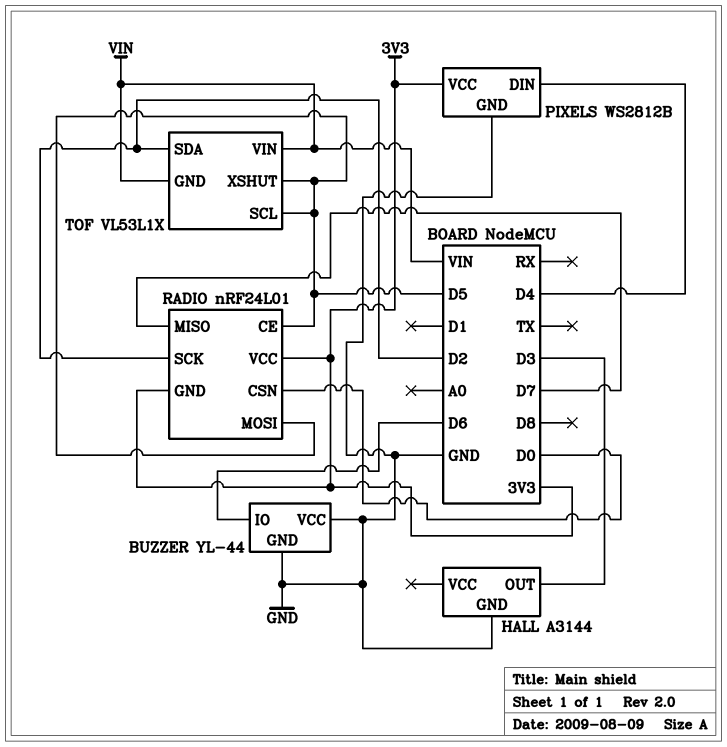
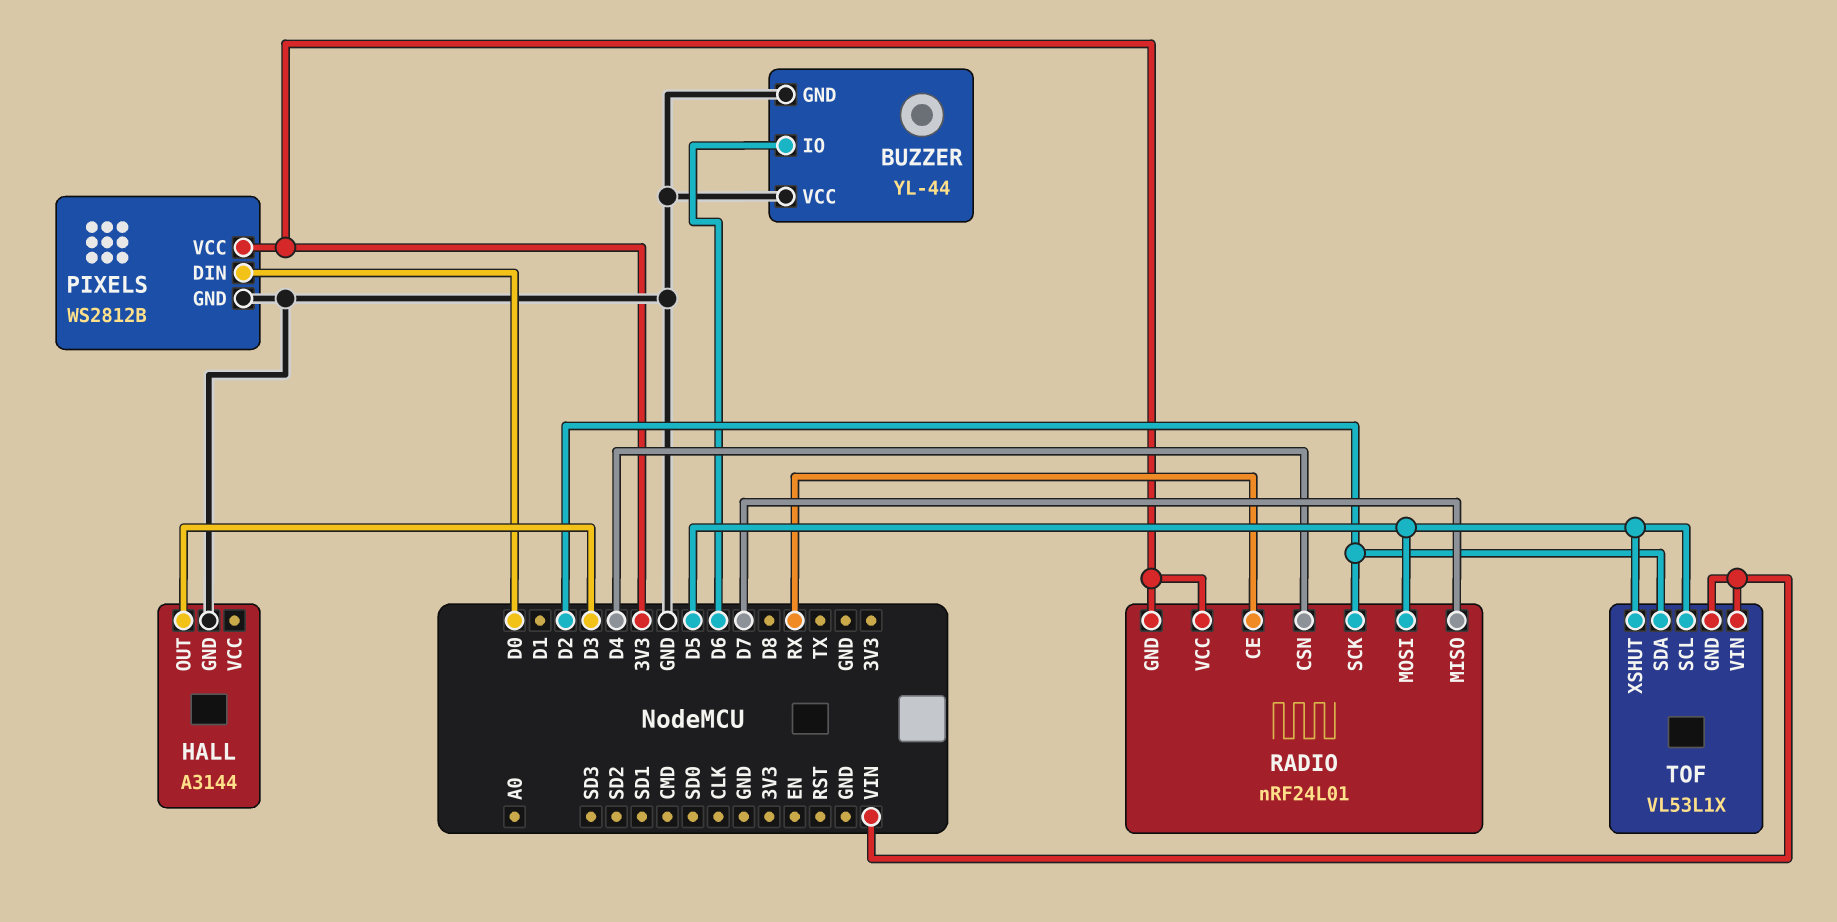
PIXELS pin DIN: D4 -> D0
RADIO pin CE: D5 -> RX
RADIO pin CSN: D0 -> D4

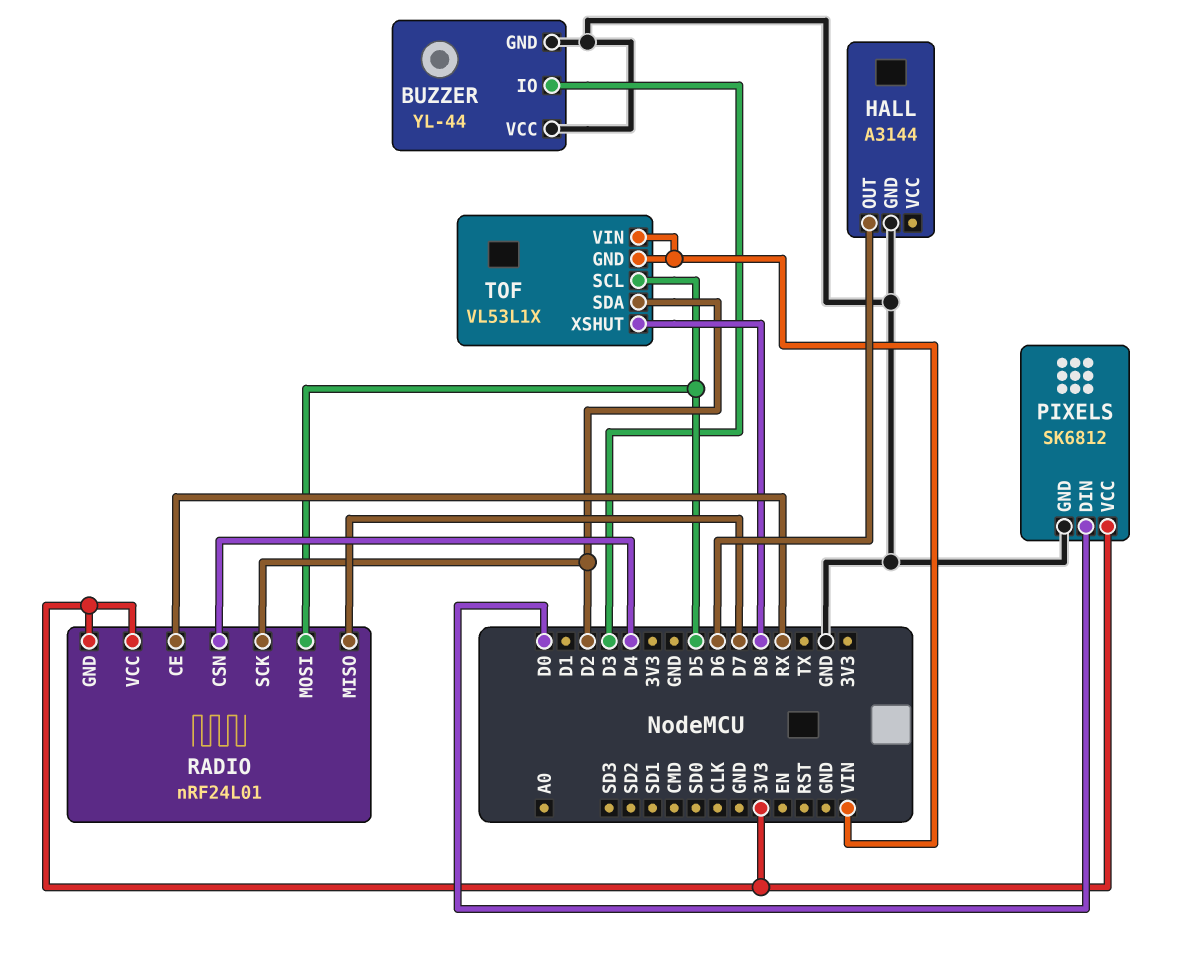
BUZZER pin IO: D6 -> D3
HALL pin OUT: D3 -> D6
PIXELS: WS2812B -> SK6812
TOF pin XSHUT: D5 -> D8

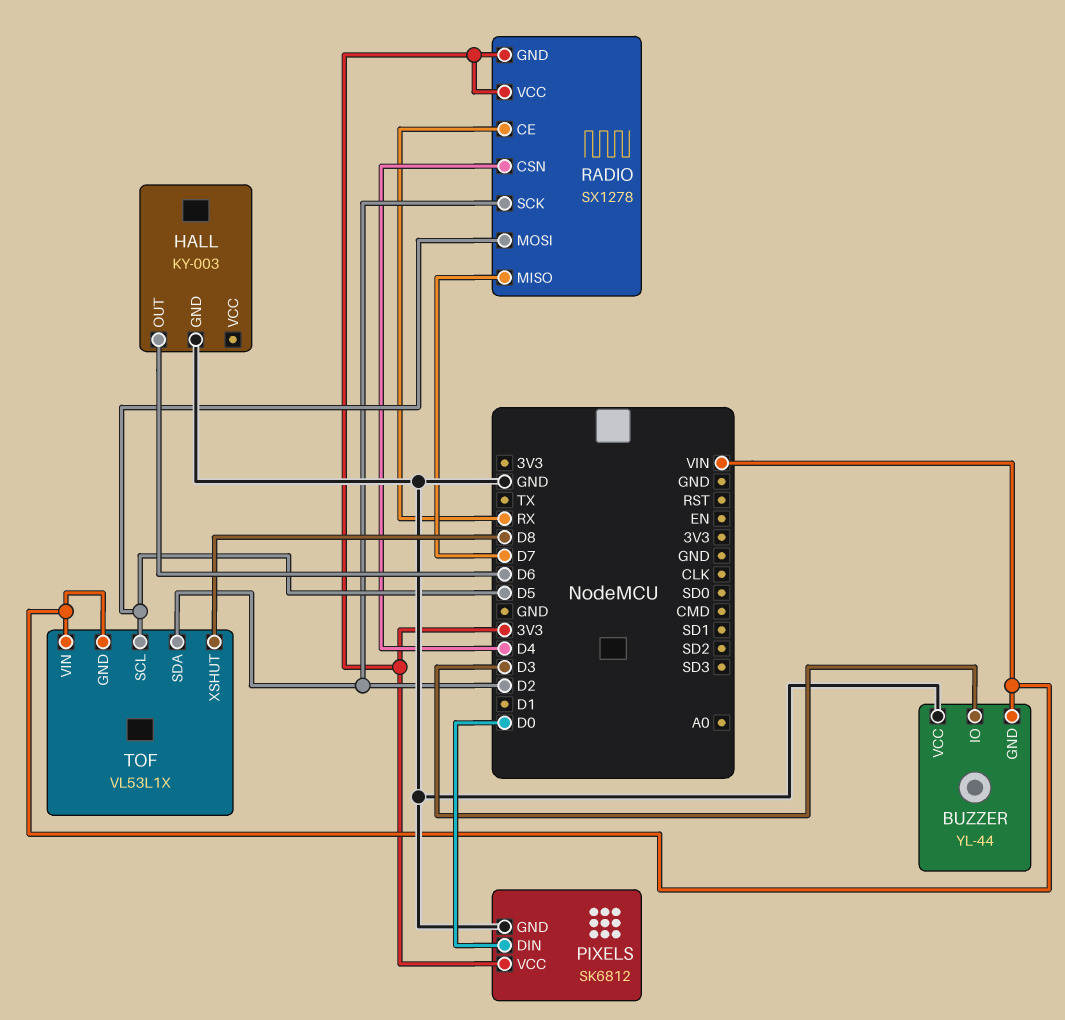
BUZZER pin GND: GND -> VIN
HALL: A3144 -> KY-003
RADIO: nRF24L01 -> SX1278

